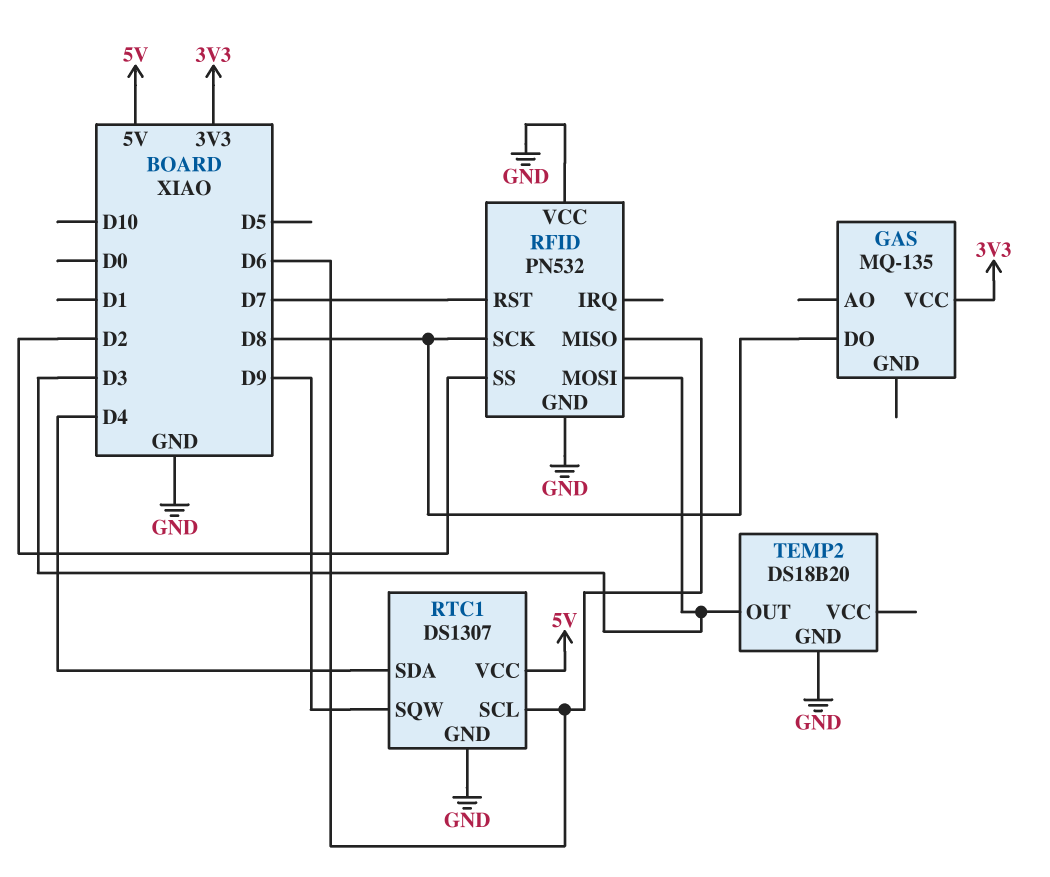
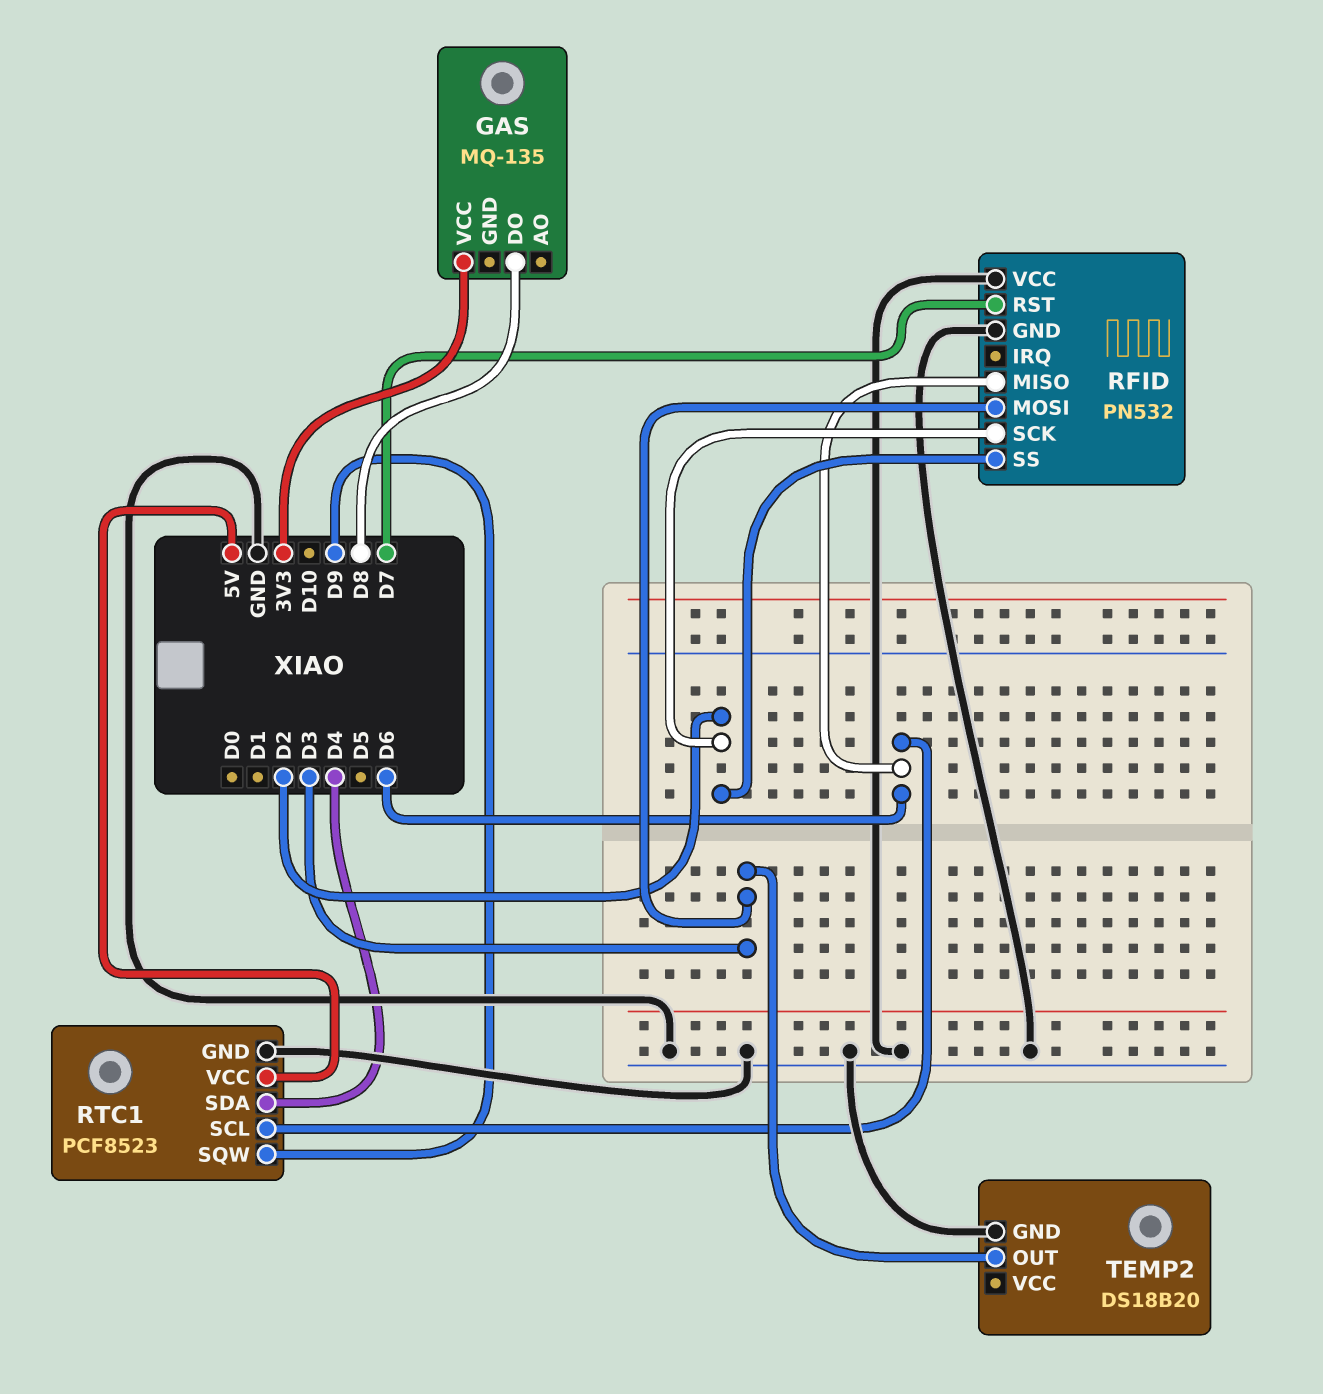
RFID pin SCK: D8 -> D2
RTC1: DS1307 -> PCF8523

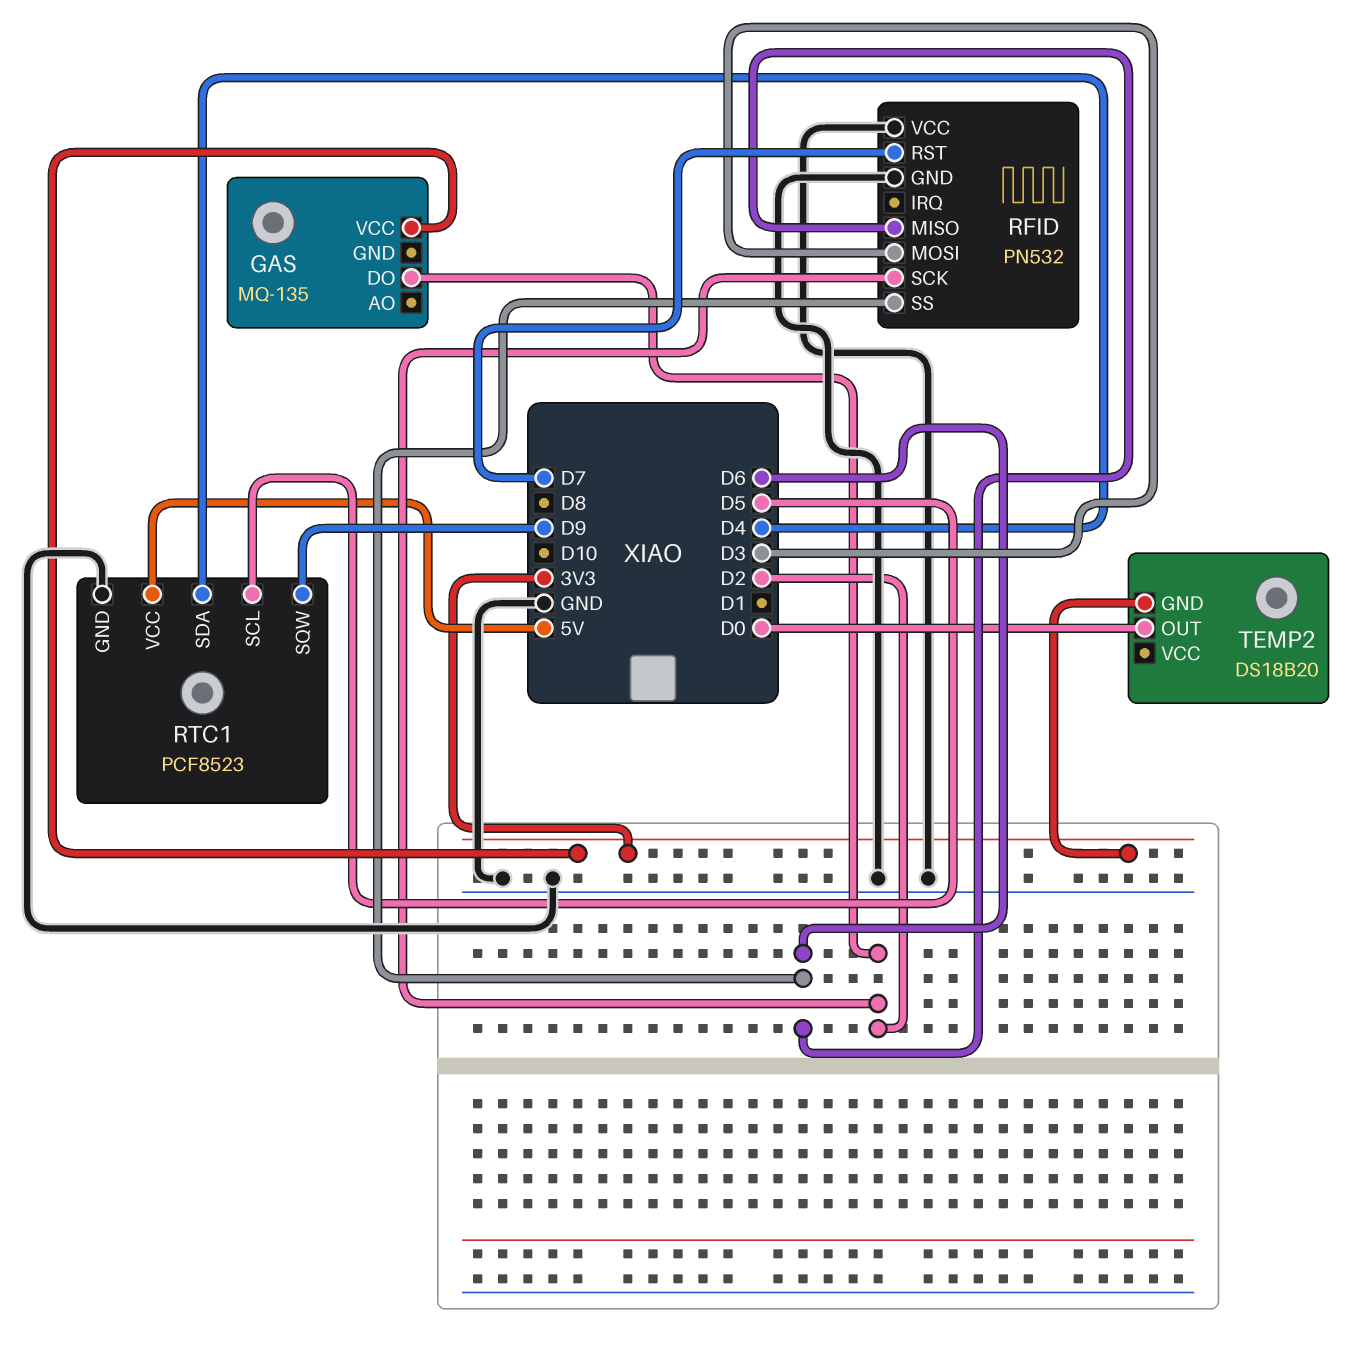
GAS pin DO: D8 -> D2
RFID pin SS: D2 -> D6
RTC1 pin SCL: D6 -> D5
TEMP2 pin GND: GND -> 3V3
TEMP2 pin OUT: D3 -> D0

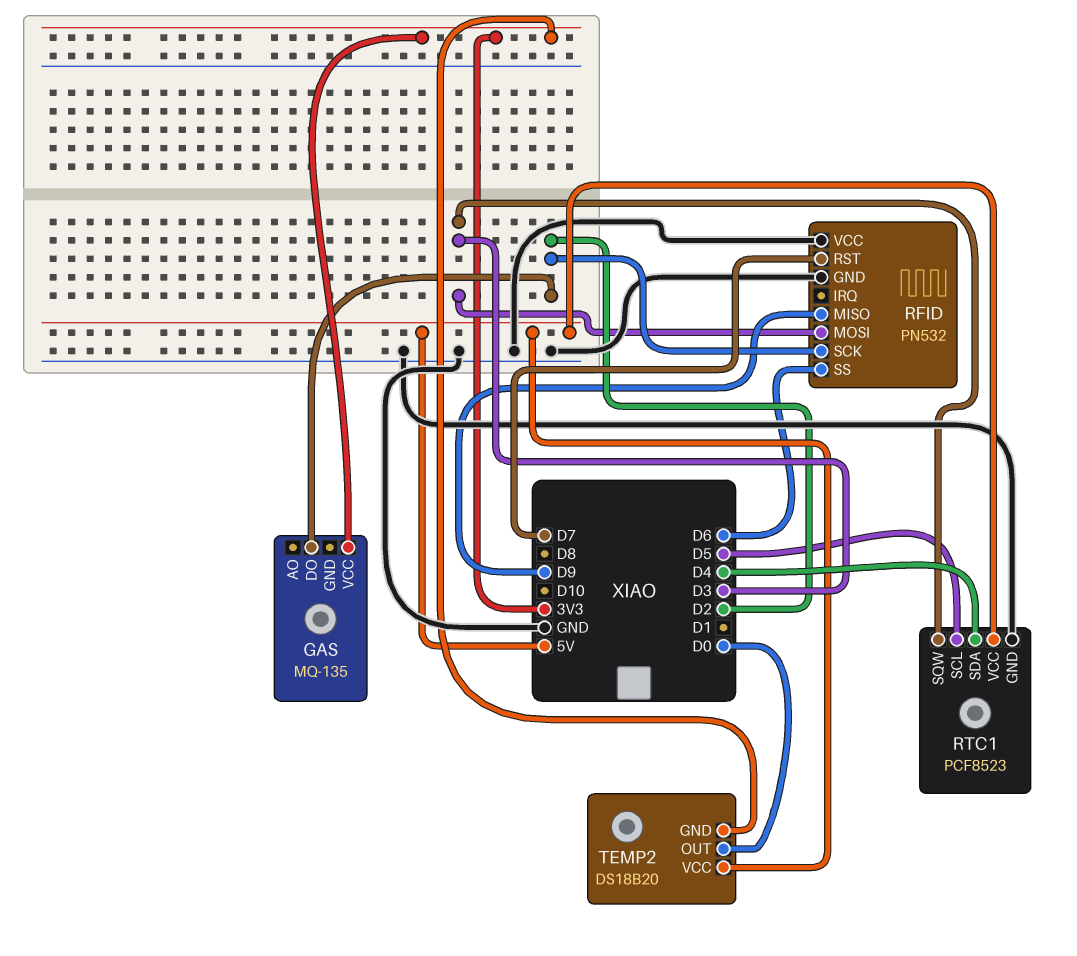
RFID pin MISO: D6 -> D9
RTC1 pin SQW: D9 -> D3
TEMP2 pin VCC: none -> 5V

